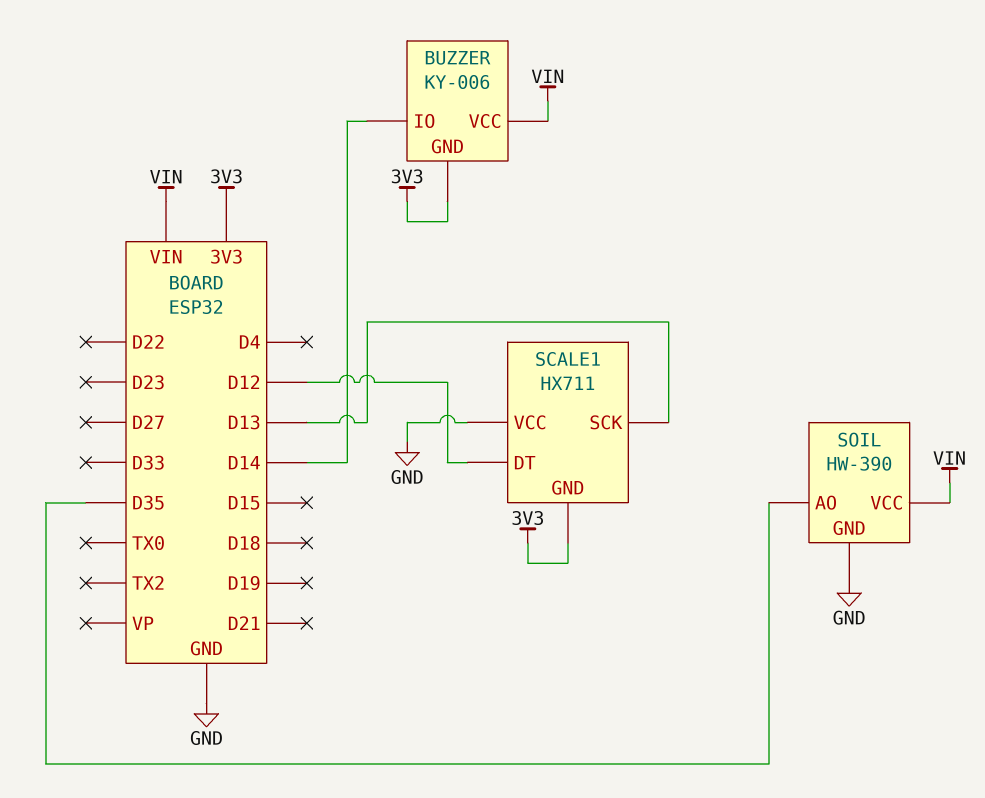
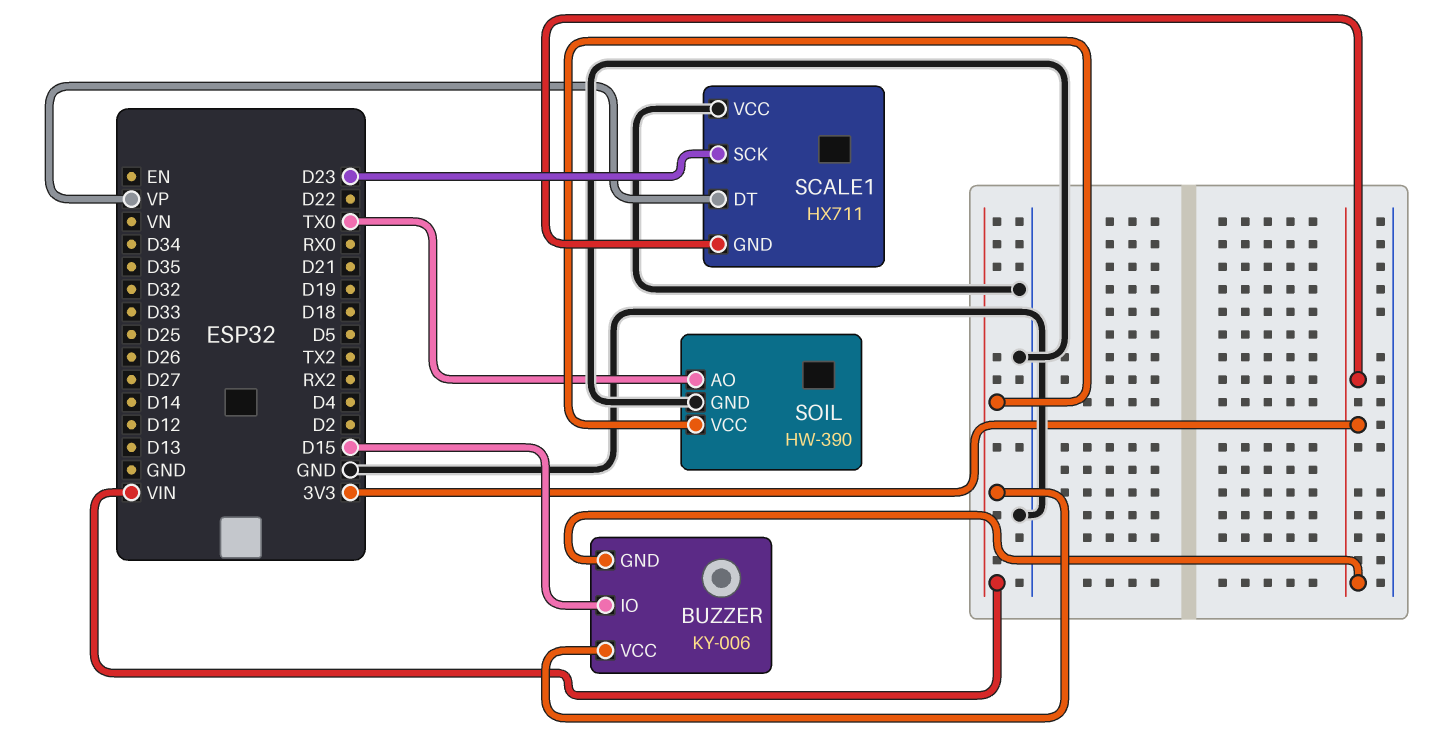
BUZZER pin IO: D14 -> D15
SCALE1 pin DT: D12 -> VP
SCALE1 pin SCK: D13 -> D23
SOIL pin AO: D35 -> TX0

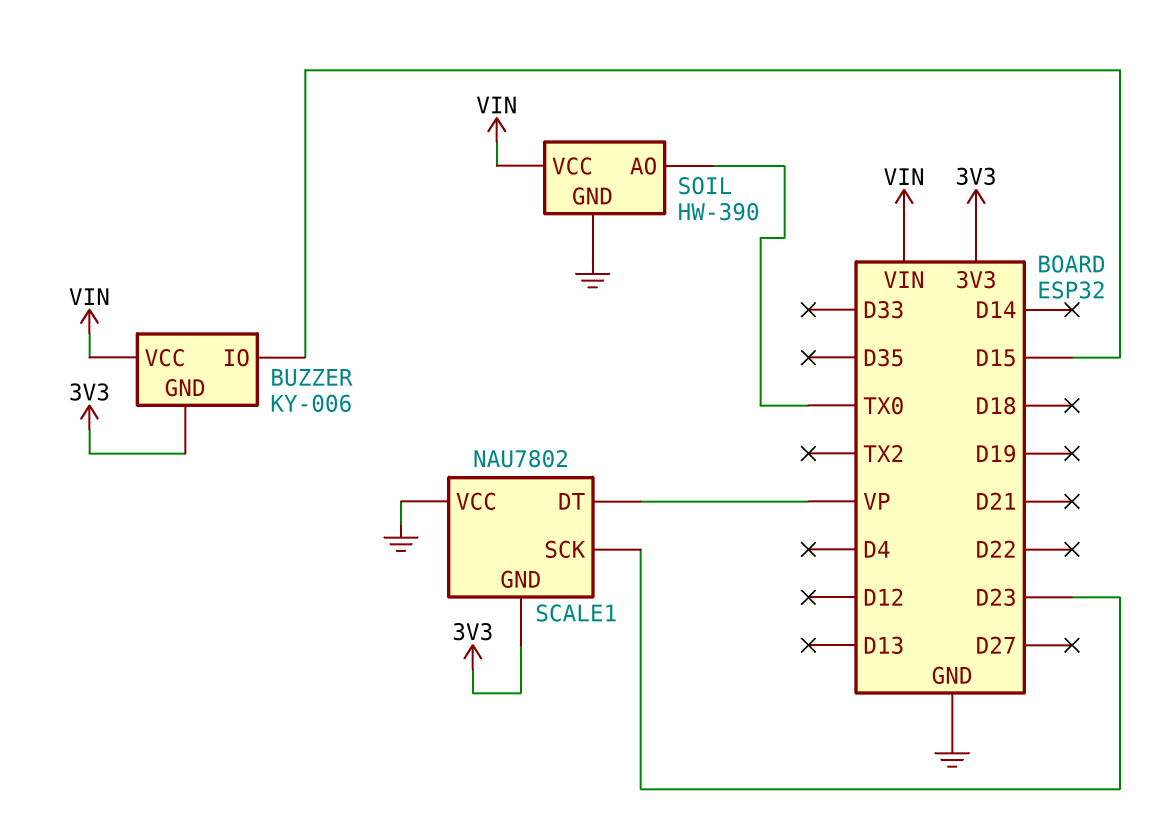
SCALE1: HX711 -> NAU7802

